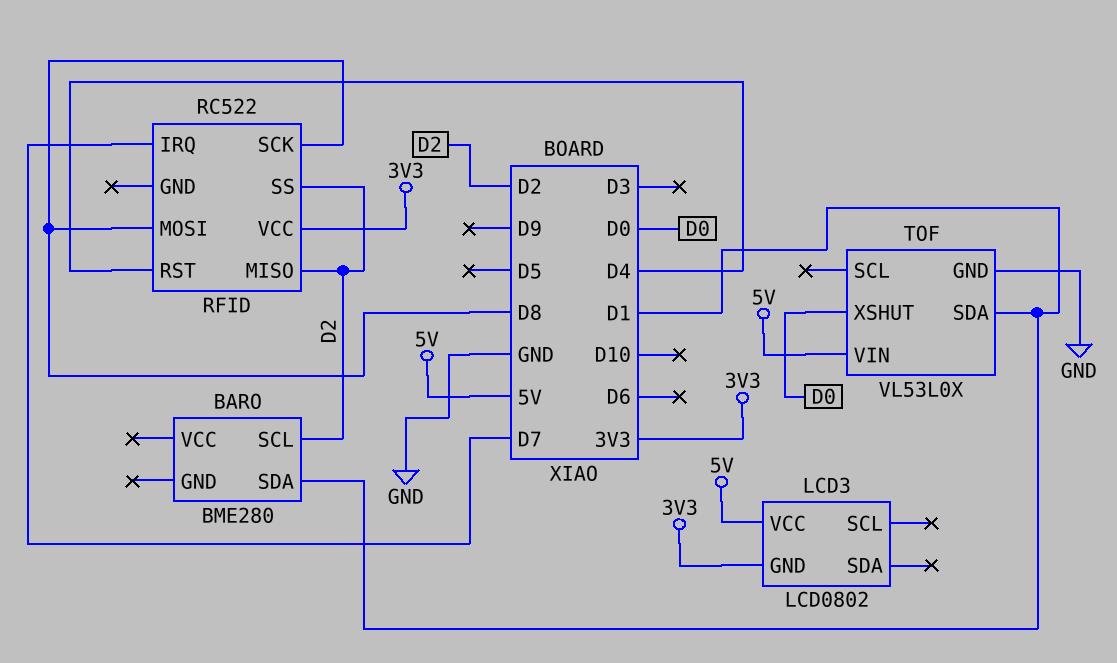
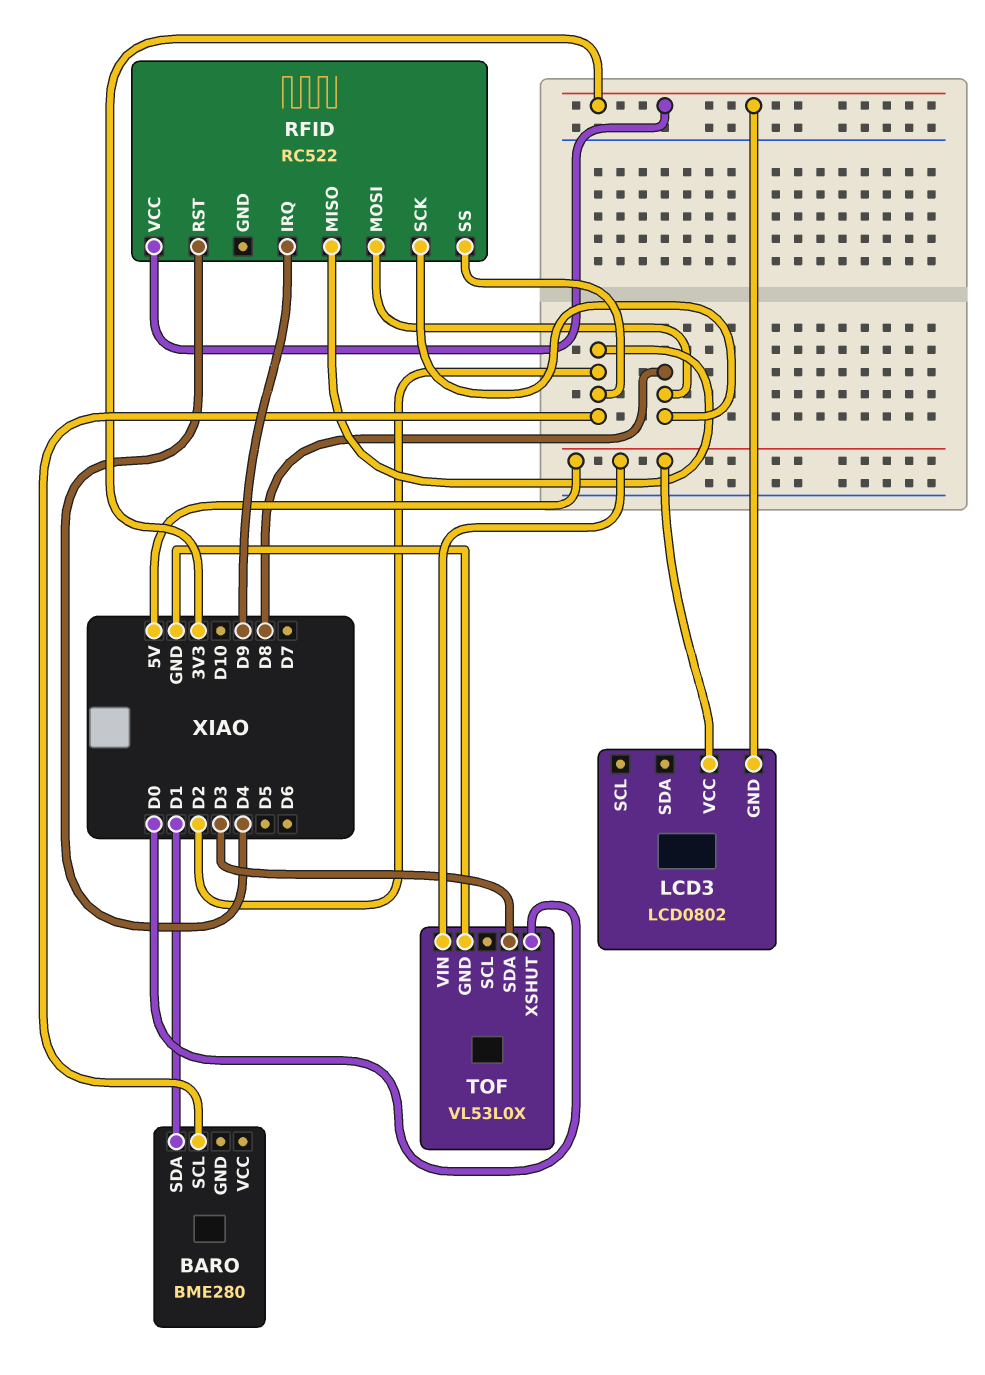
RFID pin IRQ: D7 -> D9
TOF pin SDA: D1 -> D3

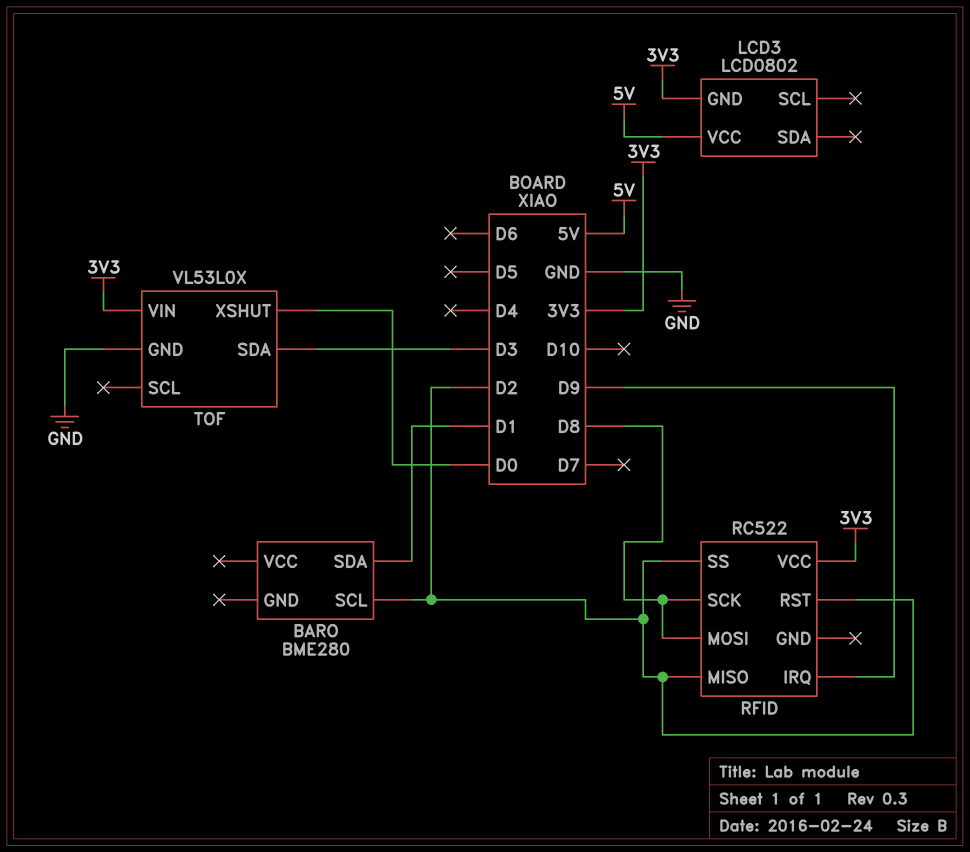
RFID pin RST: D4 -> D2
TOF pin VIN: 5V -> 3V3

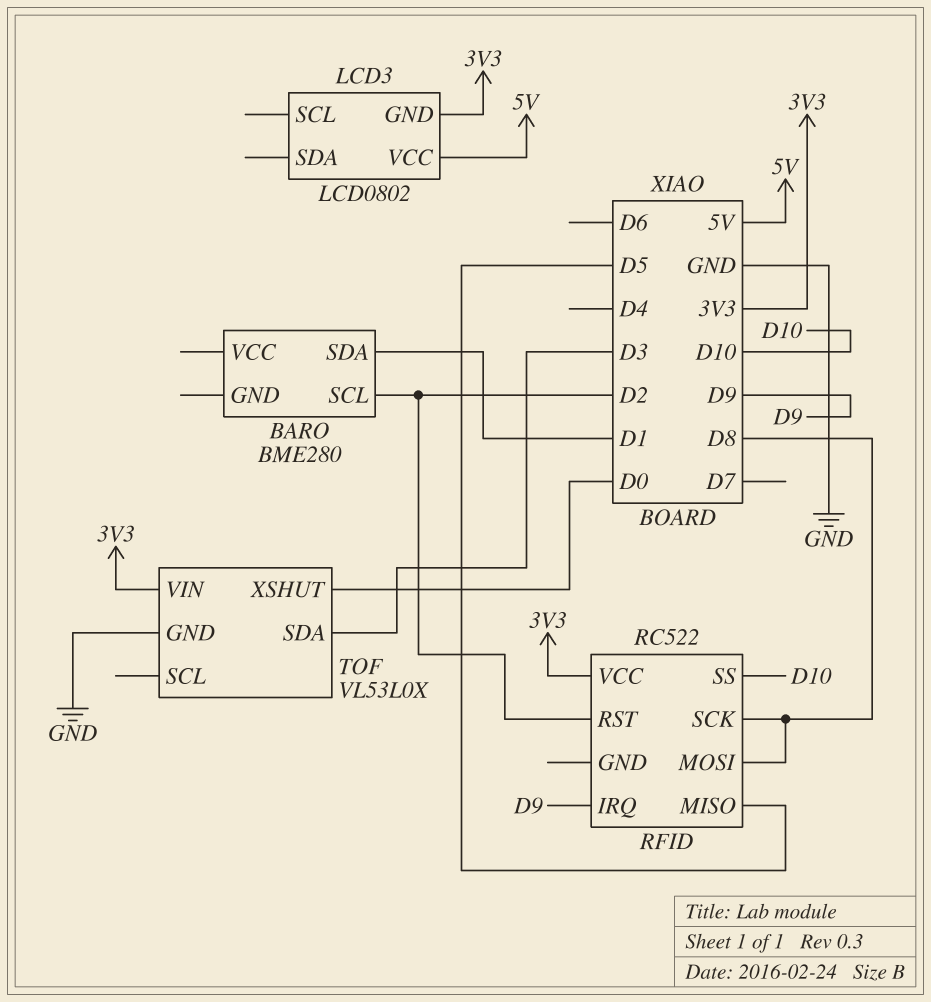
RFID pin MISO: D2 -> D5
RFID pin SS: D2 -> D10

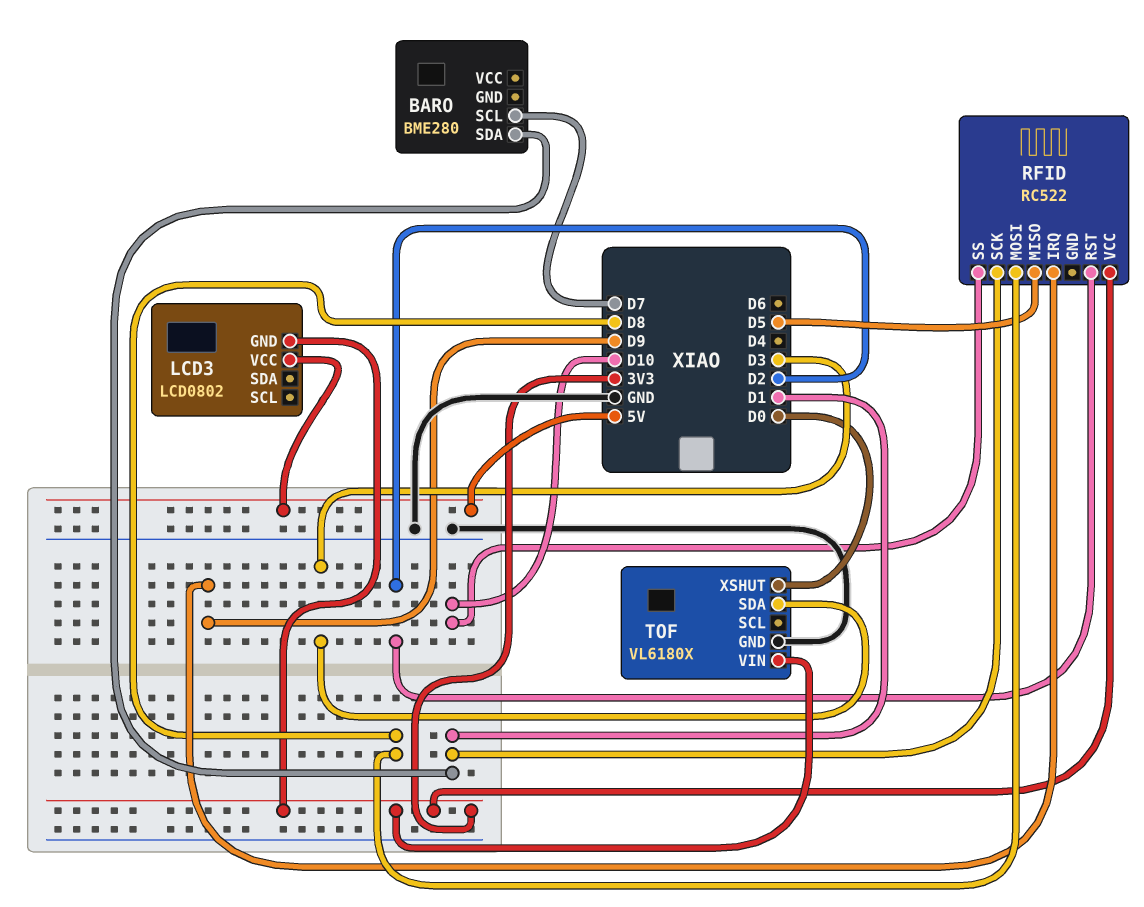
BARO pin SCL: D2 -> D7
RFID pin SCK: D8 -> D1
TOF: VL53L0X -> VL6180X

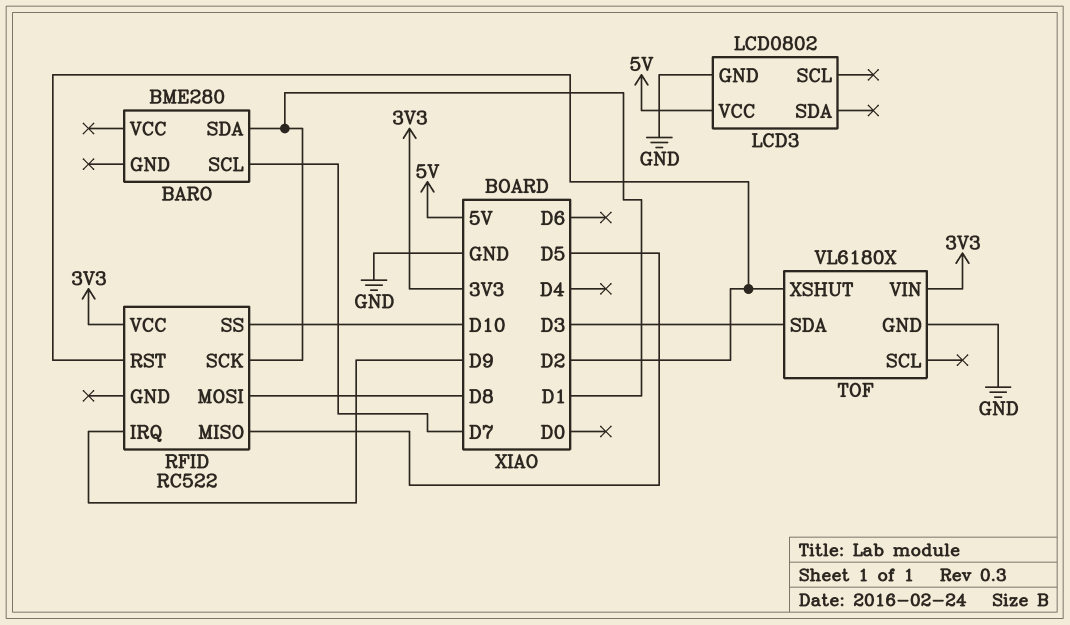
LCD3 pin GND: 3V3 -> GND
TOF pin XSHUT: D0 -> D2

